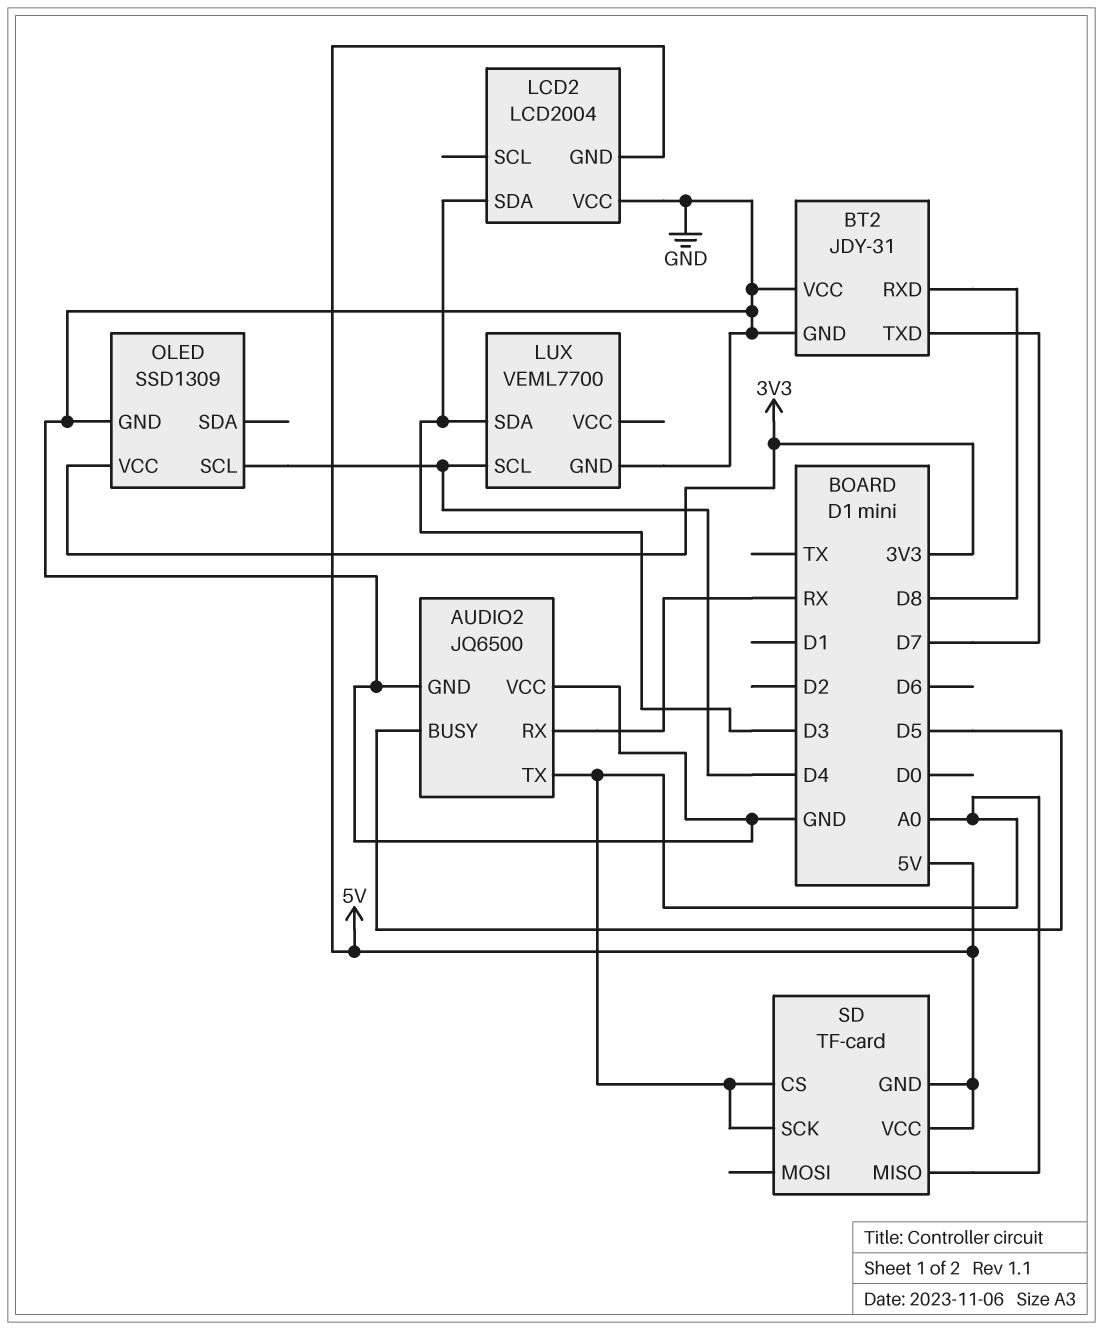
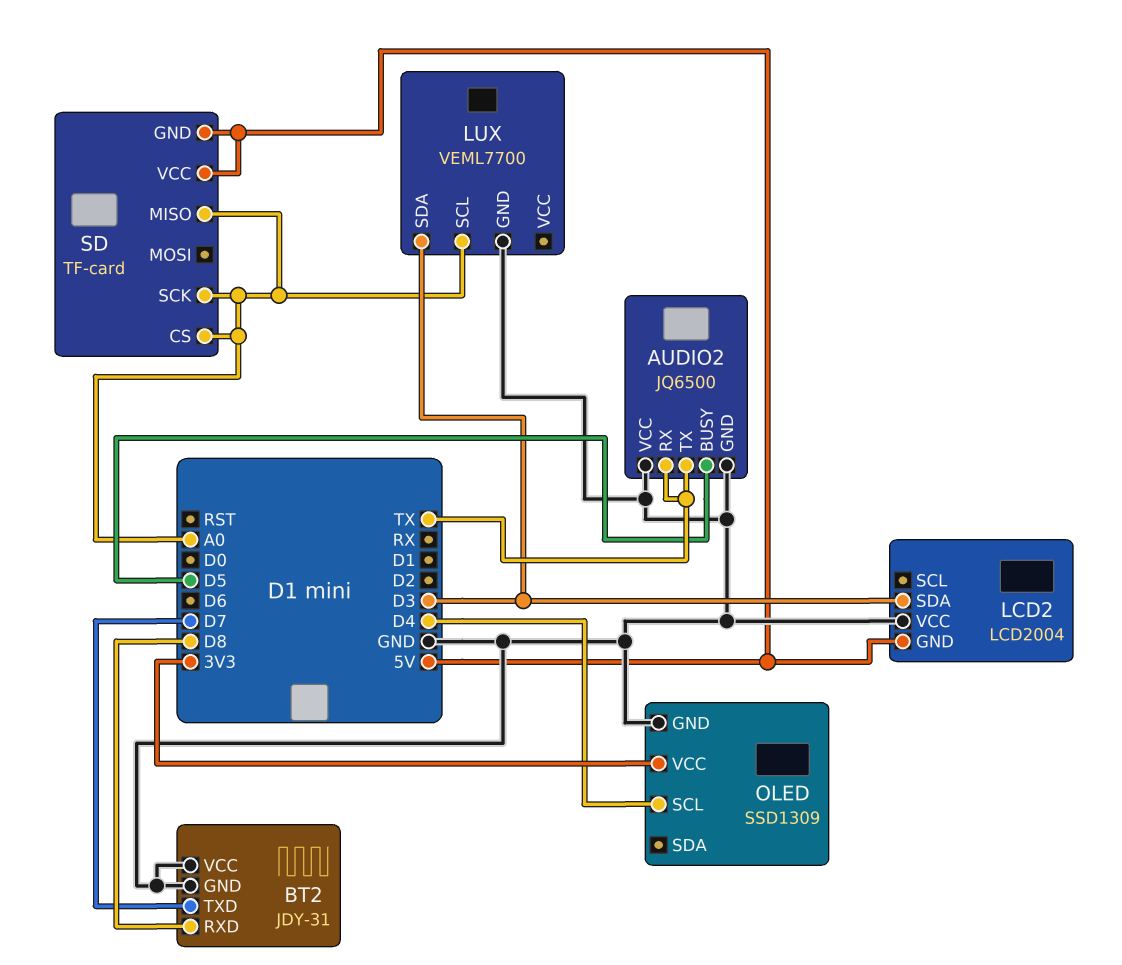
AUDIO2 pin RX: RX -> TX
AUDIO2 pin TX: A0 -> TX
LUX pin SCL: D4 -> A0

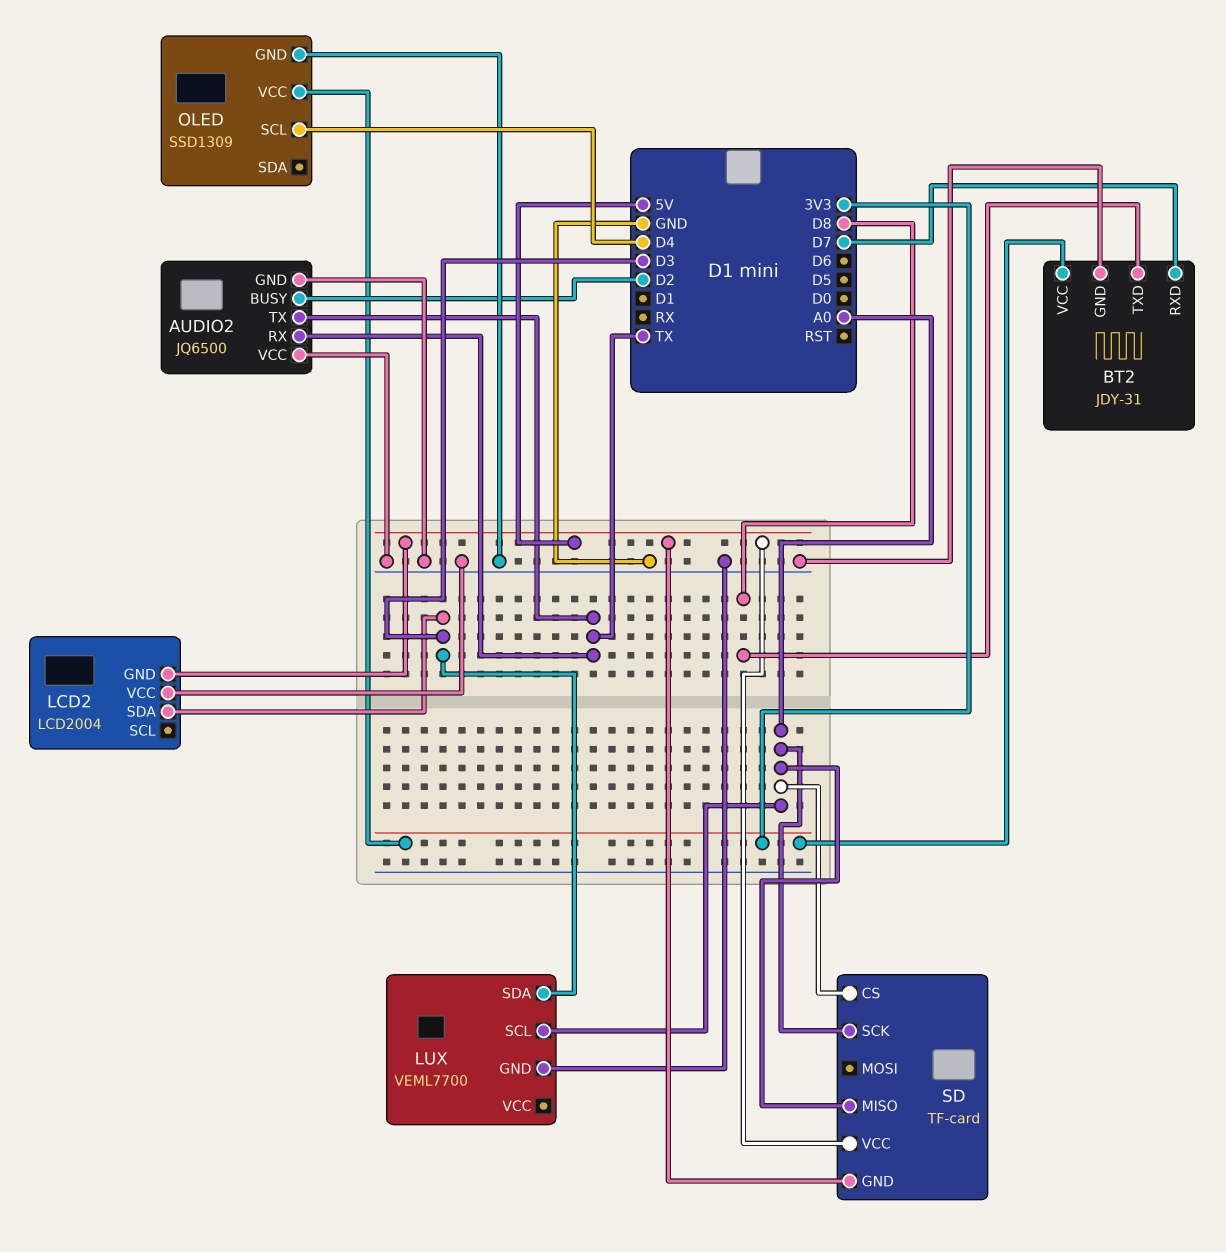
AUDIO2 pin BUSY: D5 -> D2
BT2 pin RXD: D8 -> D7
BT2 pin TXD: D7 -> D8
BT2 pin VCC: GND -> 3V3

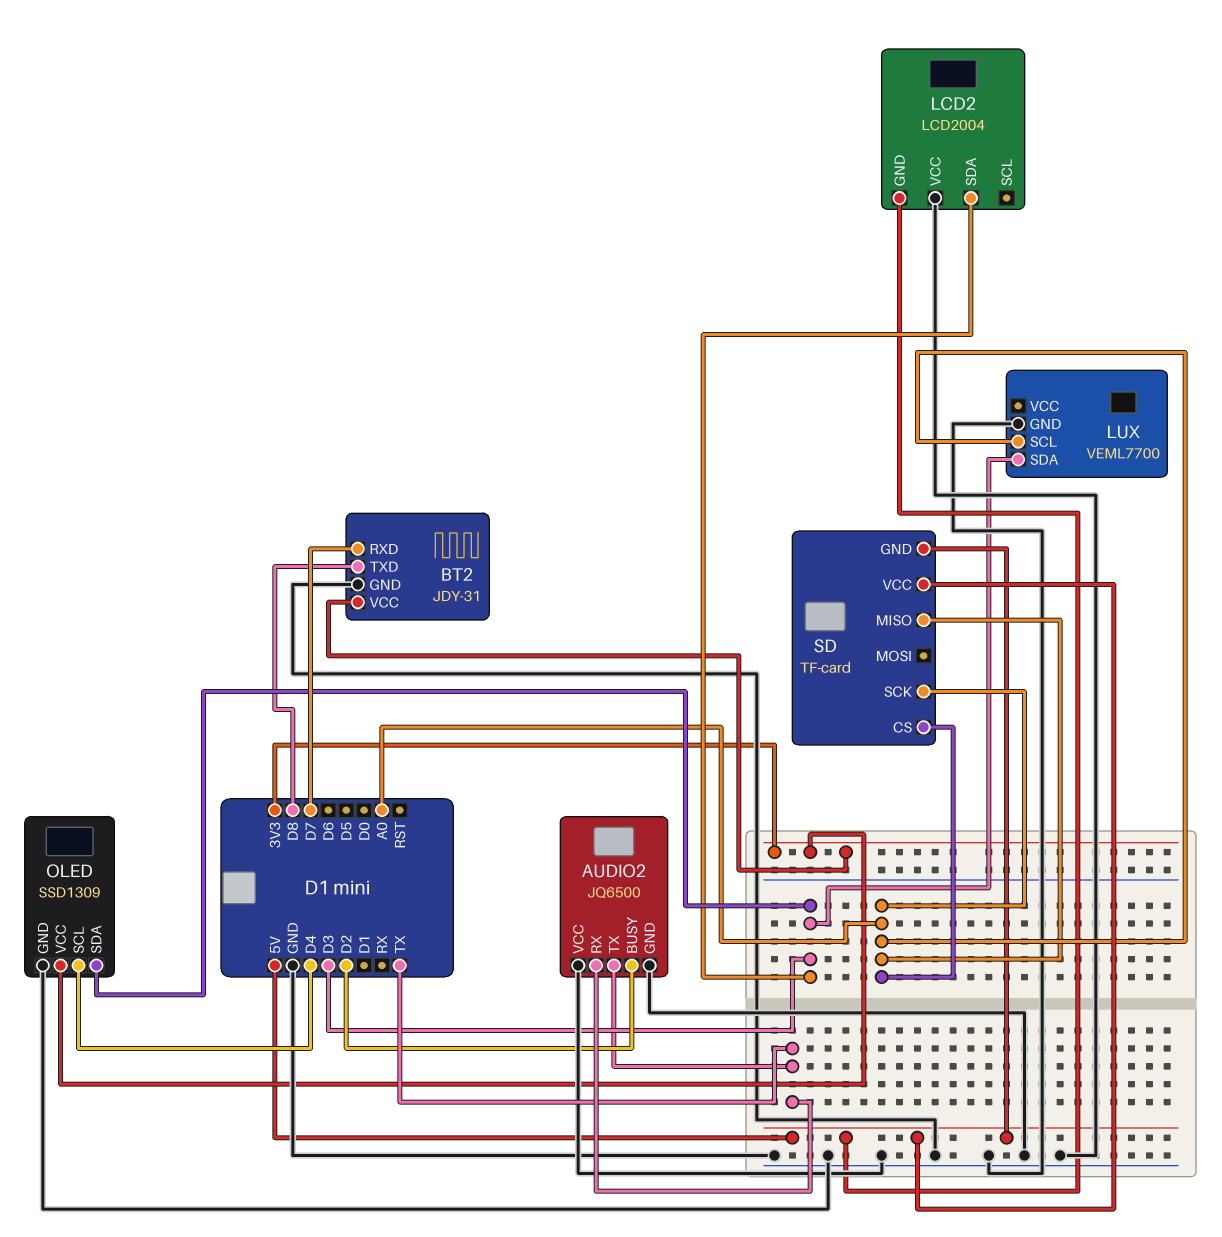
OLED pin SDA: none -> D3

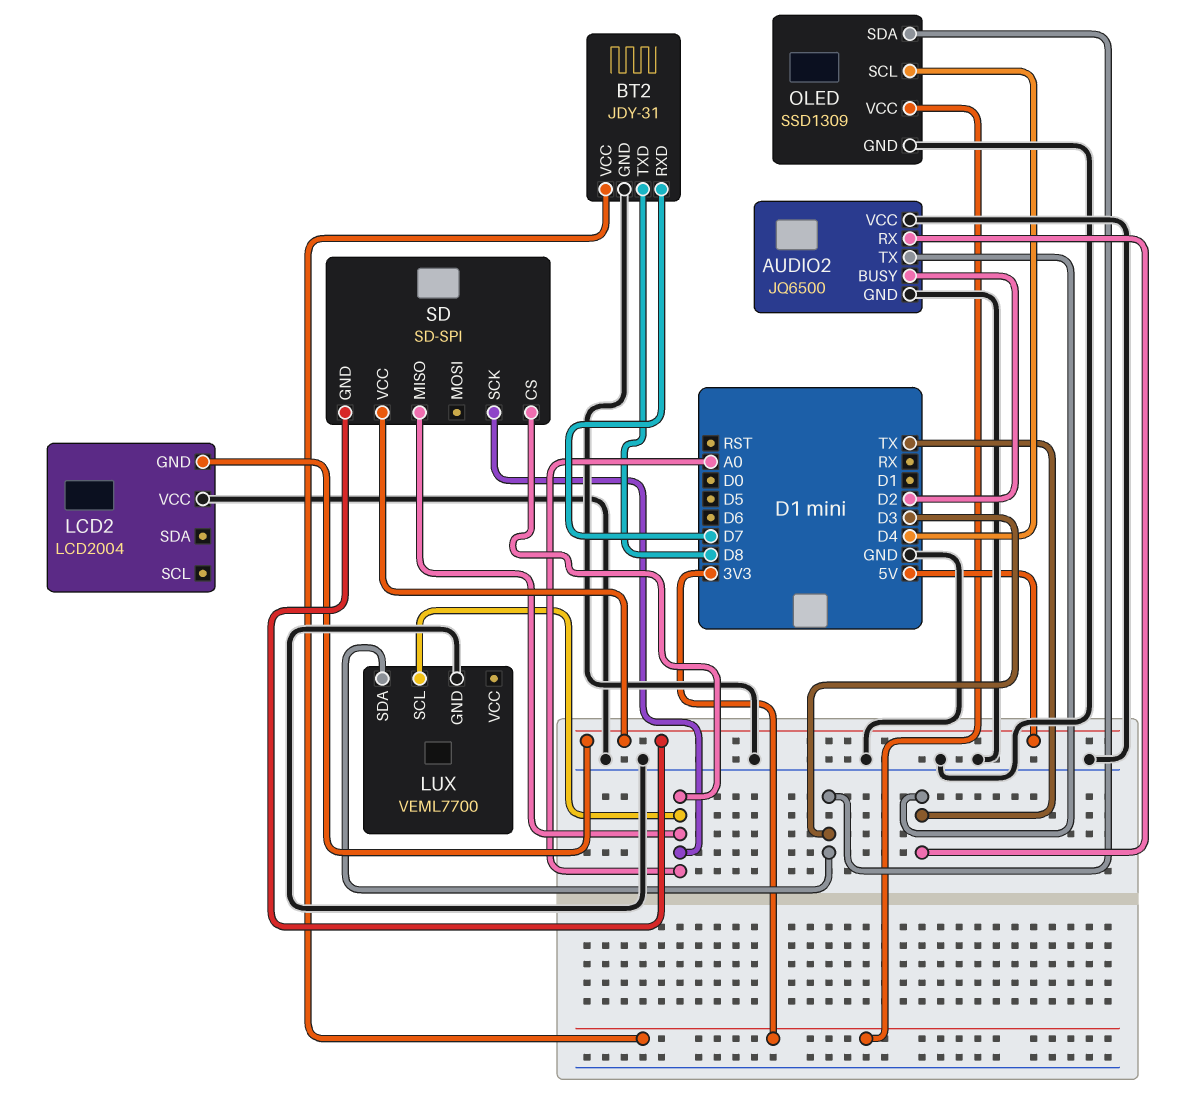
LCD2 pin SDA: D3 -> none
SD: TF-card -> SD-SPI

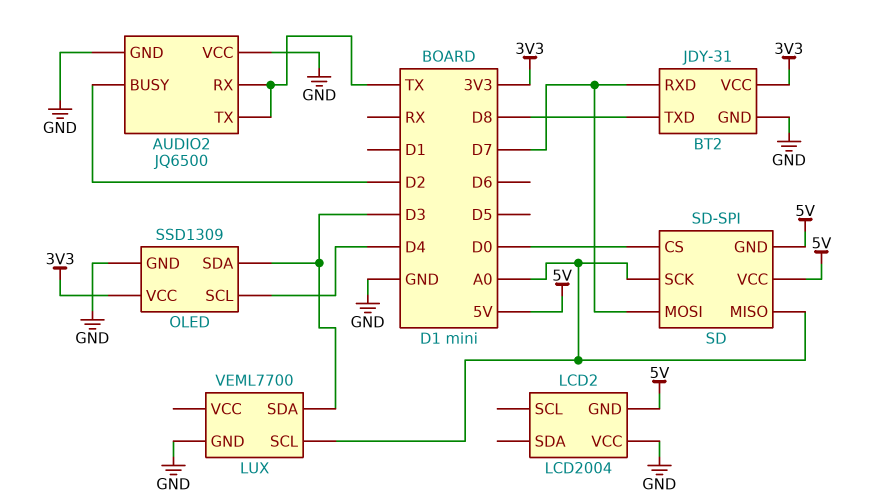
SD pin CS: A0 -> D0
SD pin MOSI: none -> D7

